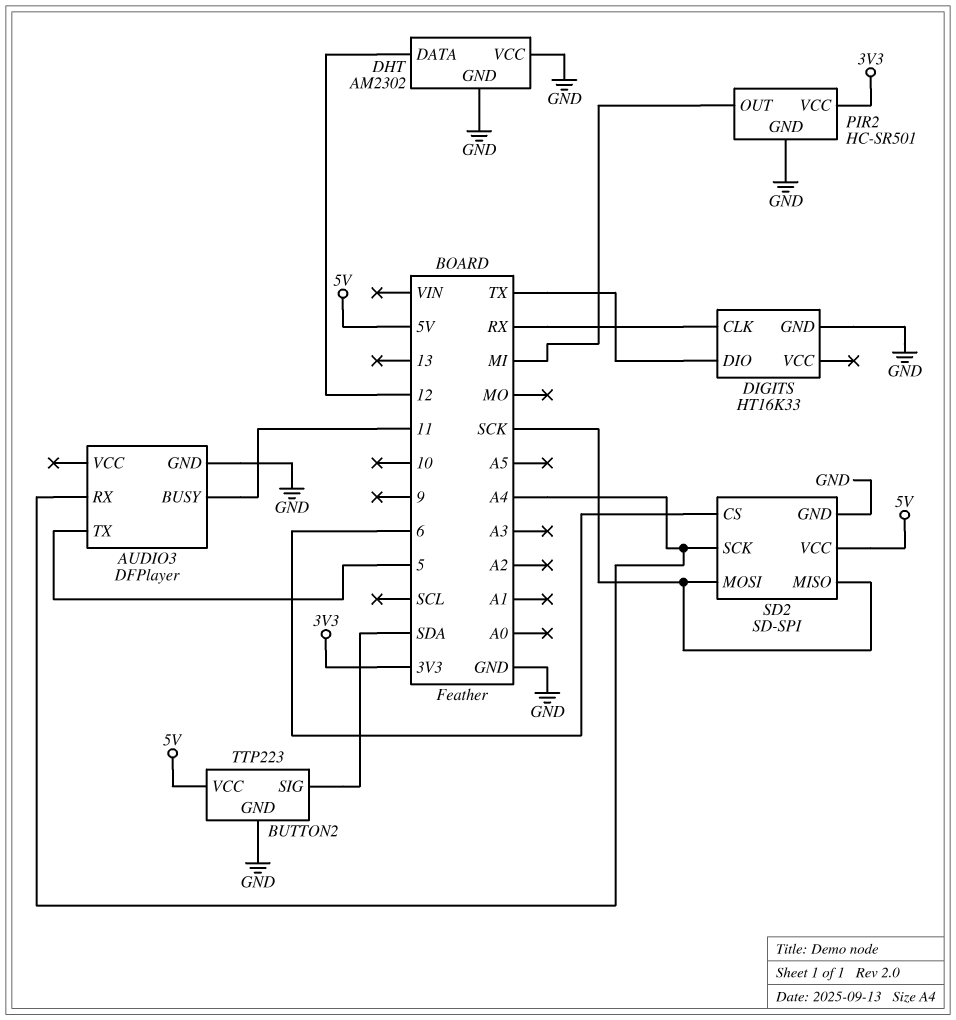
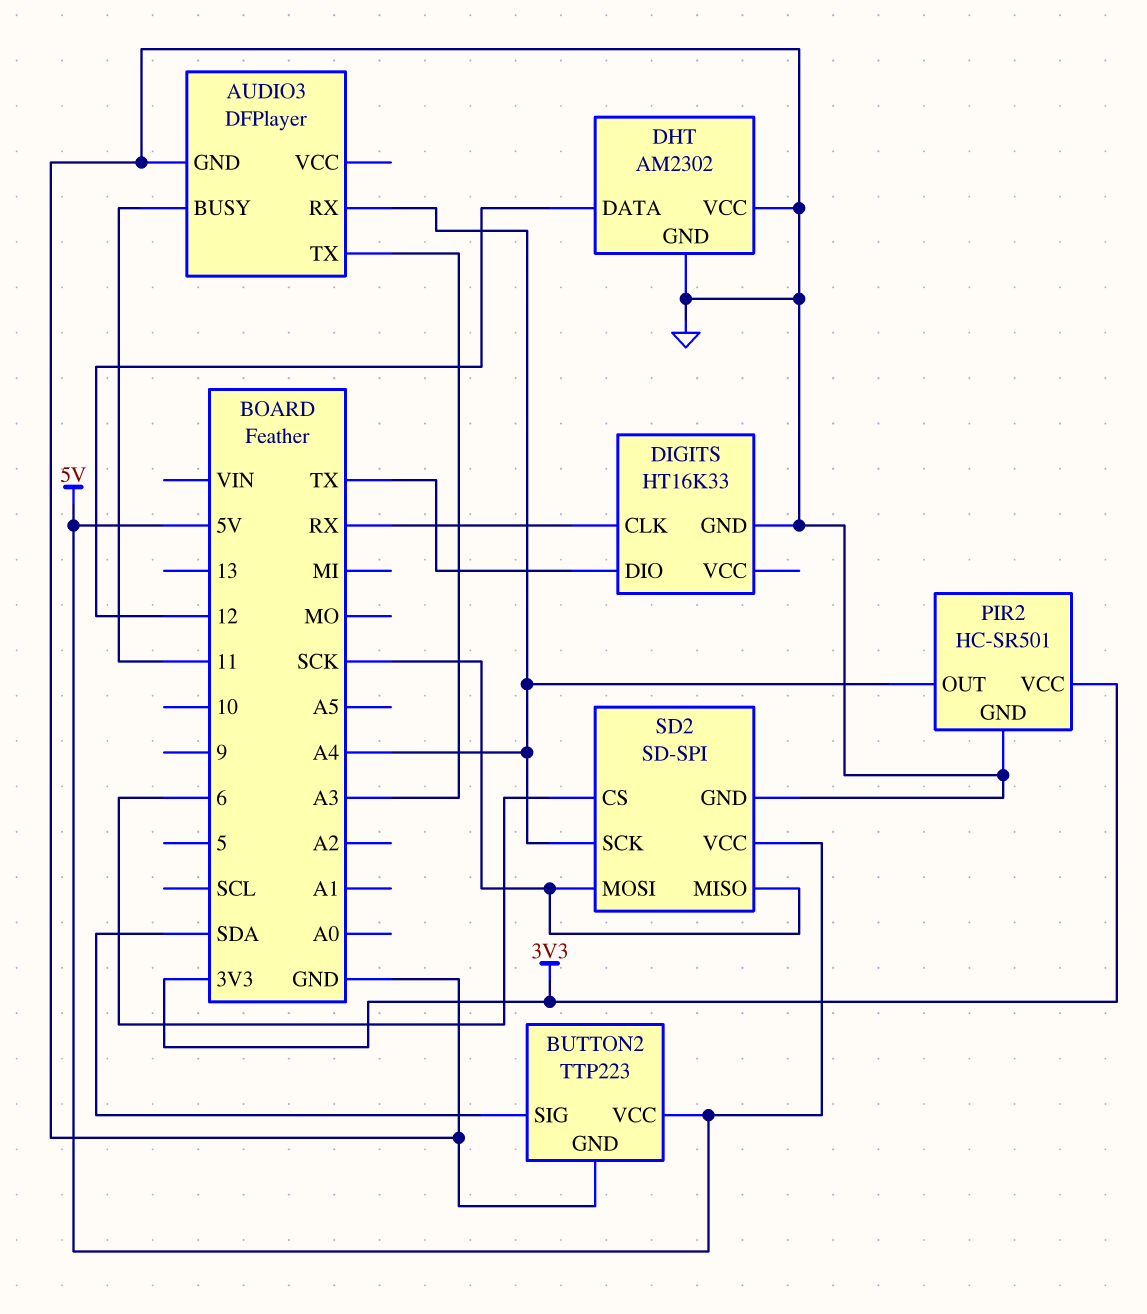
AUDIO3 pin TX: 5 -> A3
PIR2 pin OUT: MI -> A4

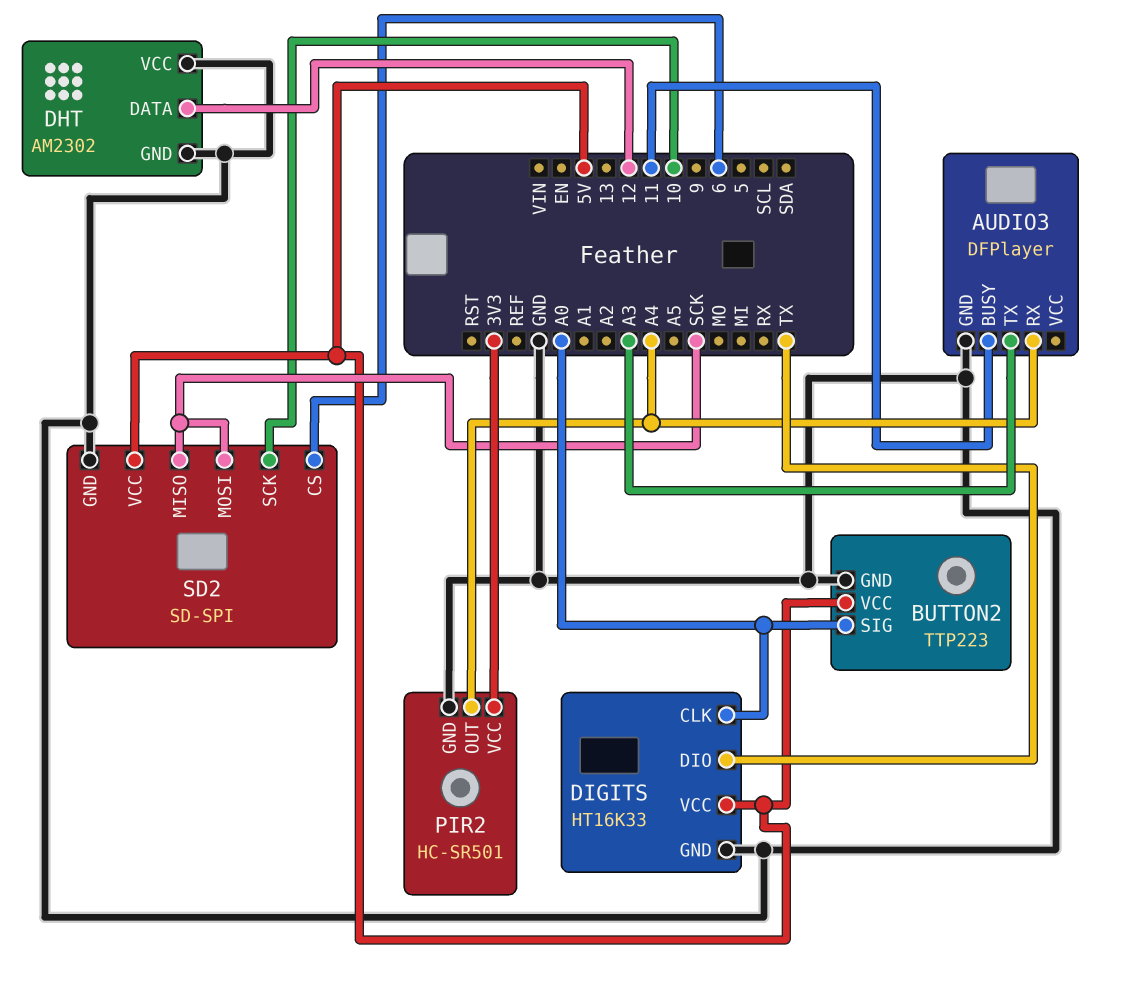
BUTTON2 pin SIG: SDA -> A0
DIGITS pin CLK: RX -> A0
DIGITS pin VCC: none -> 5V
SD2 pin SCK: A4 -> 10

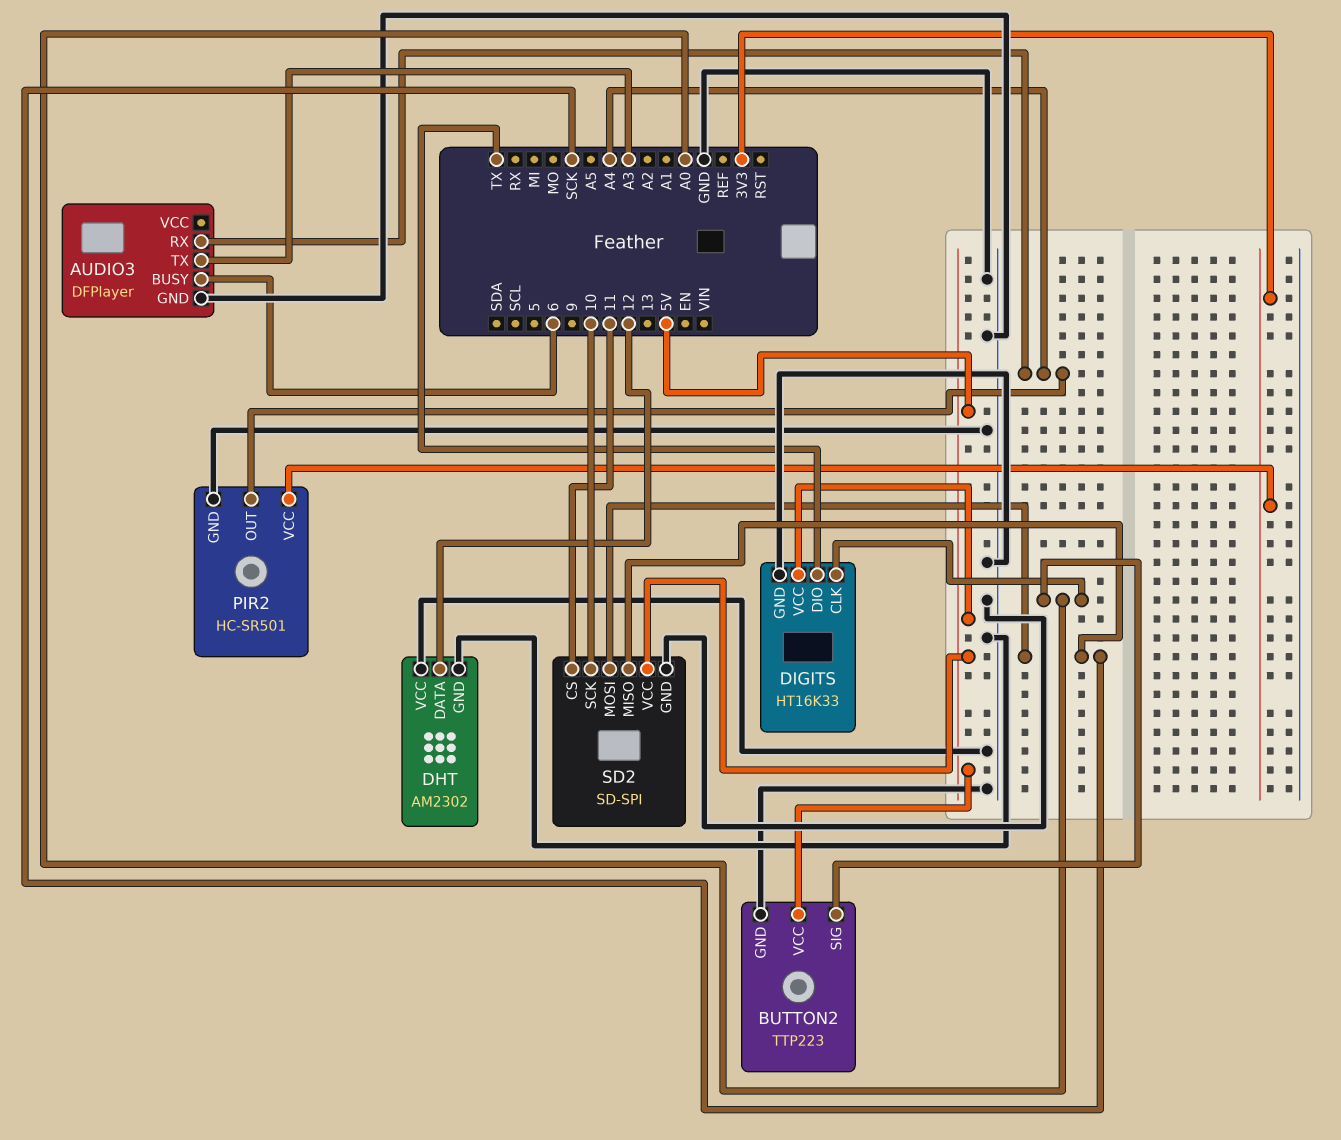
AUDIO3 pin BUSY: 11 -> 6
SD2 pin CS: 6 -> 11

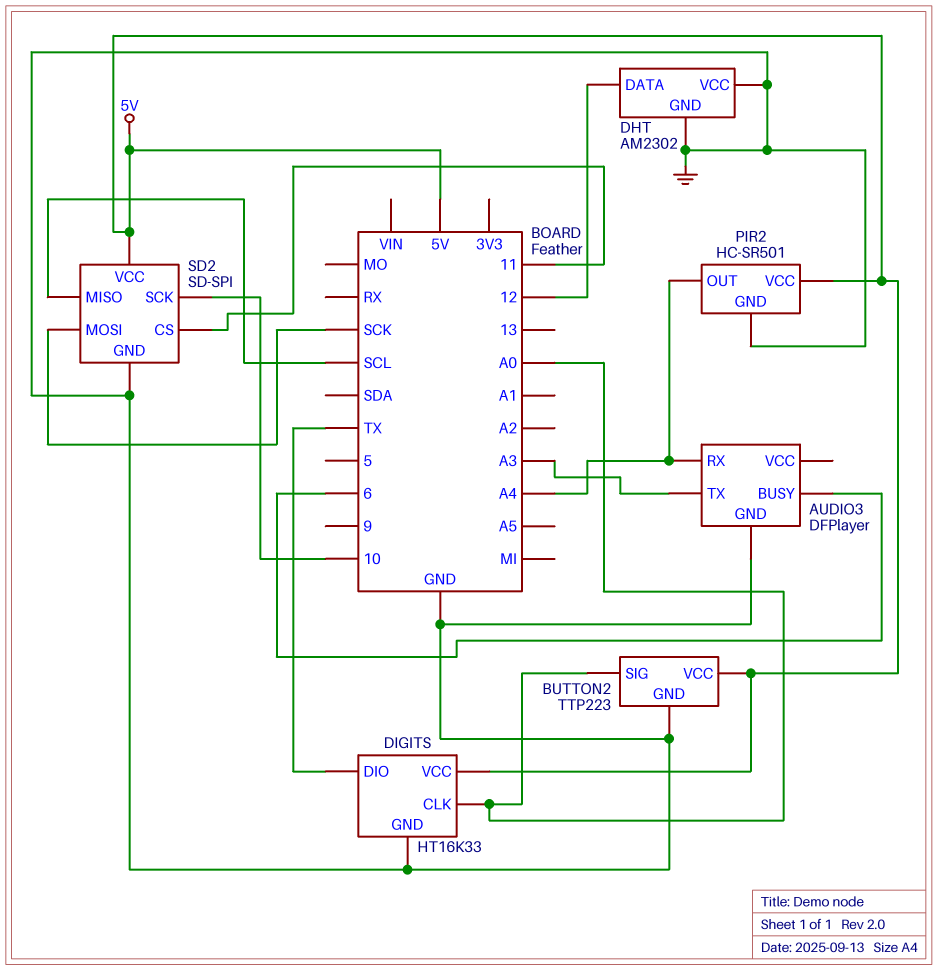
PIR2 pin VCC: 3V3 -> 5V
SD2 pin MISO: SCK -> SCL

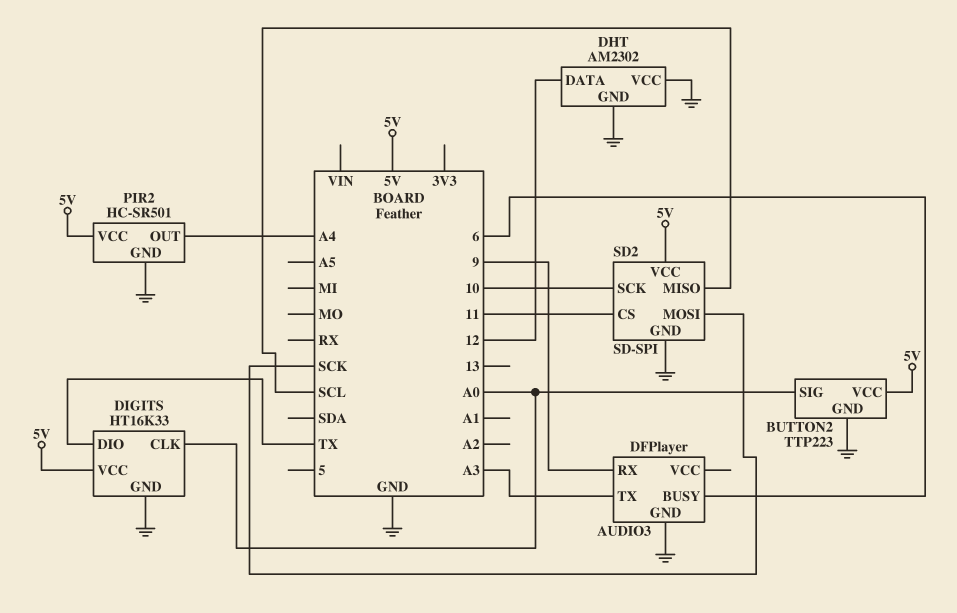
AUDIO3 pin RX: A4 -> 9

